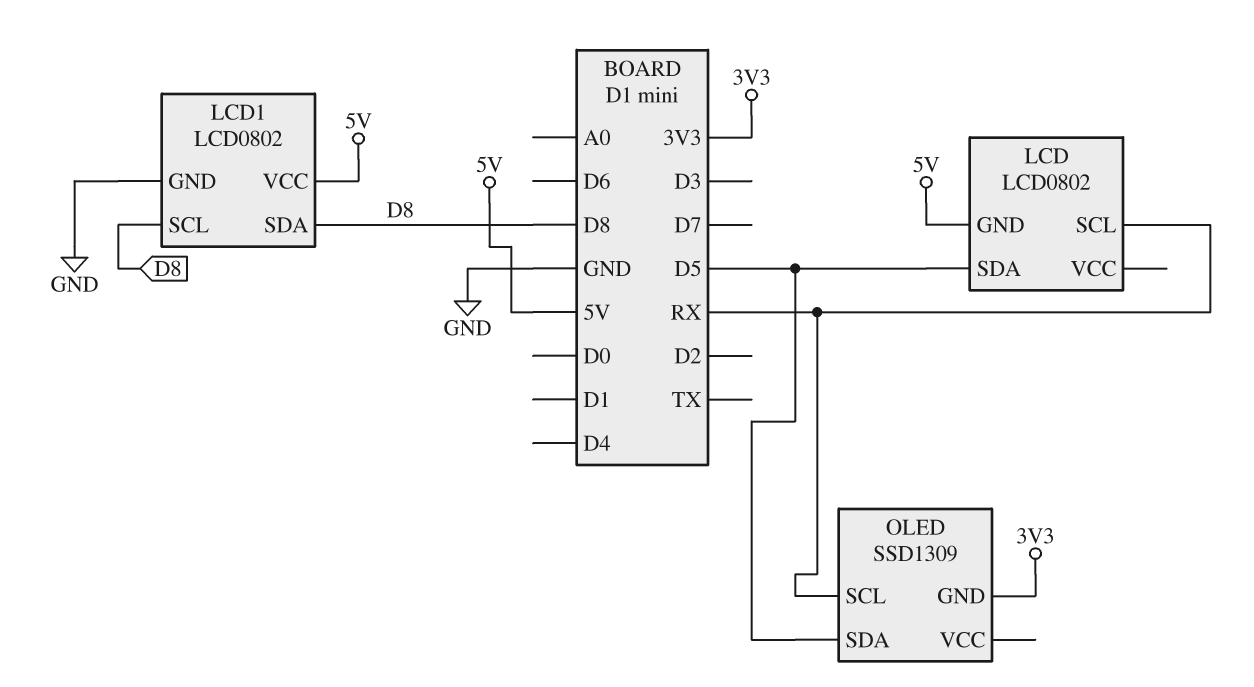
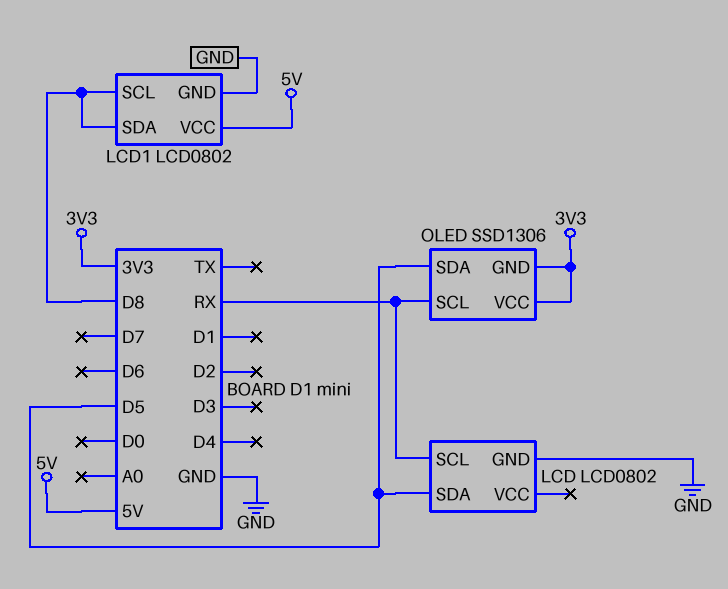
LCD pin GND: 5V -> GND
OLED: SSD1309 -> SSD1306
OLED pin VCC: none -> 3V3

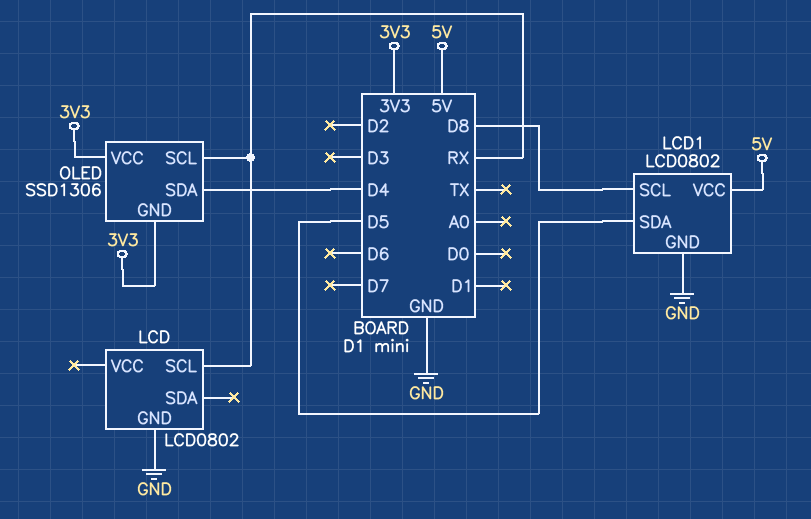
LCD pin SDA: D5 -> none
LCD1 pin SDA: D8 -> D5
OLED pin SDA: D5 -> D4

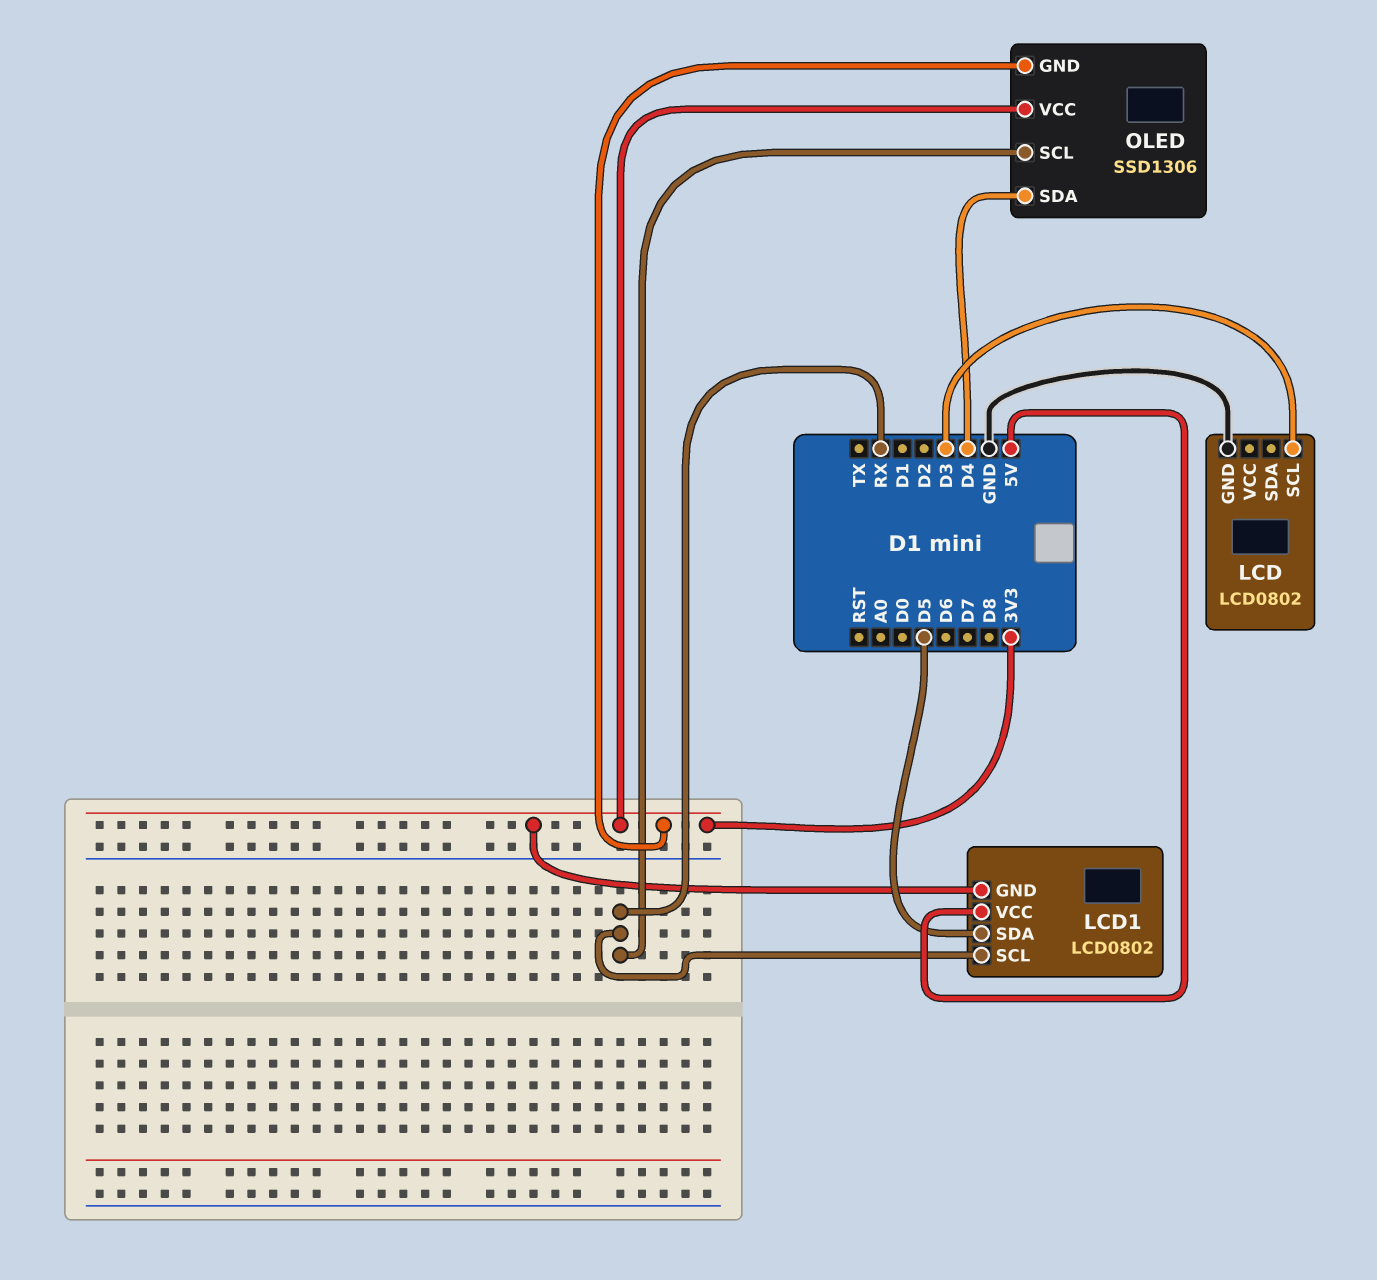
LCD pin SCL: RX -> D3
LCD1 pin GND: GND -> 3V3
LCD1 pin SCL: D8 -> RX

